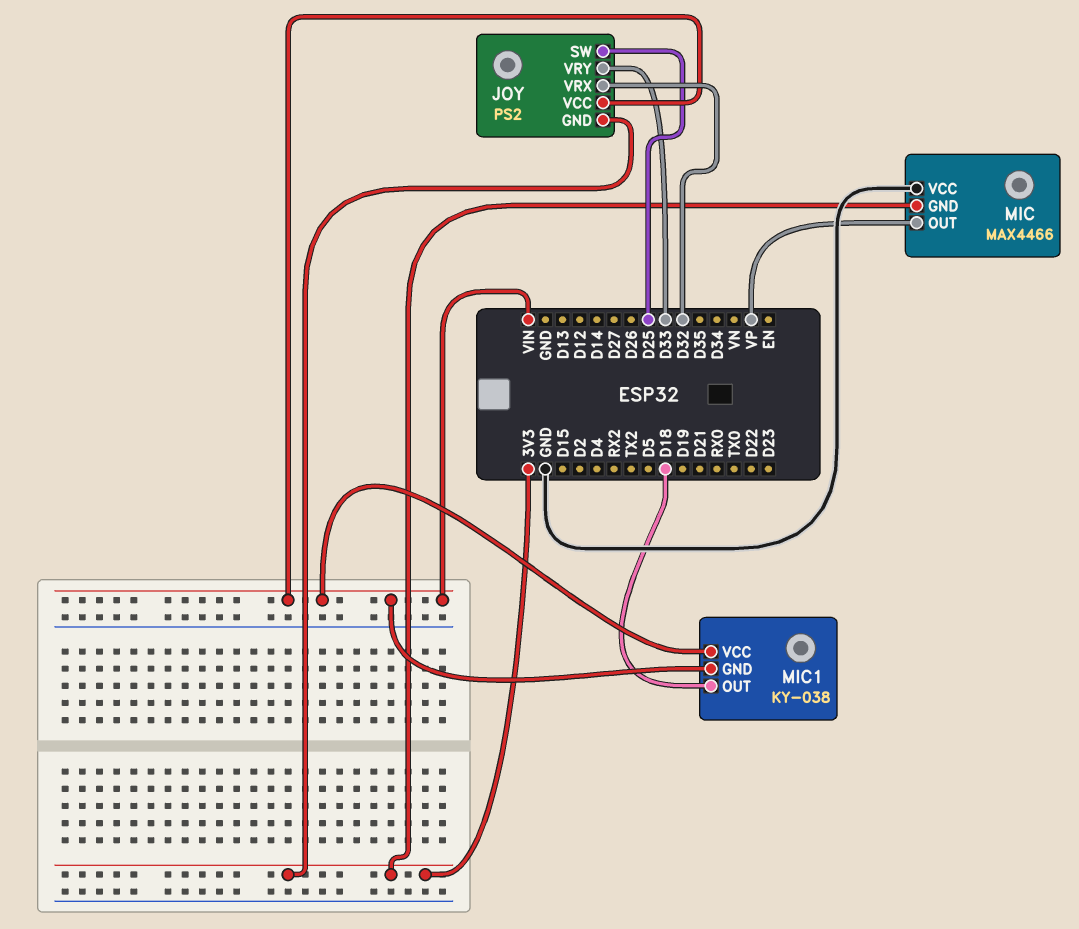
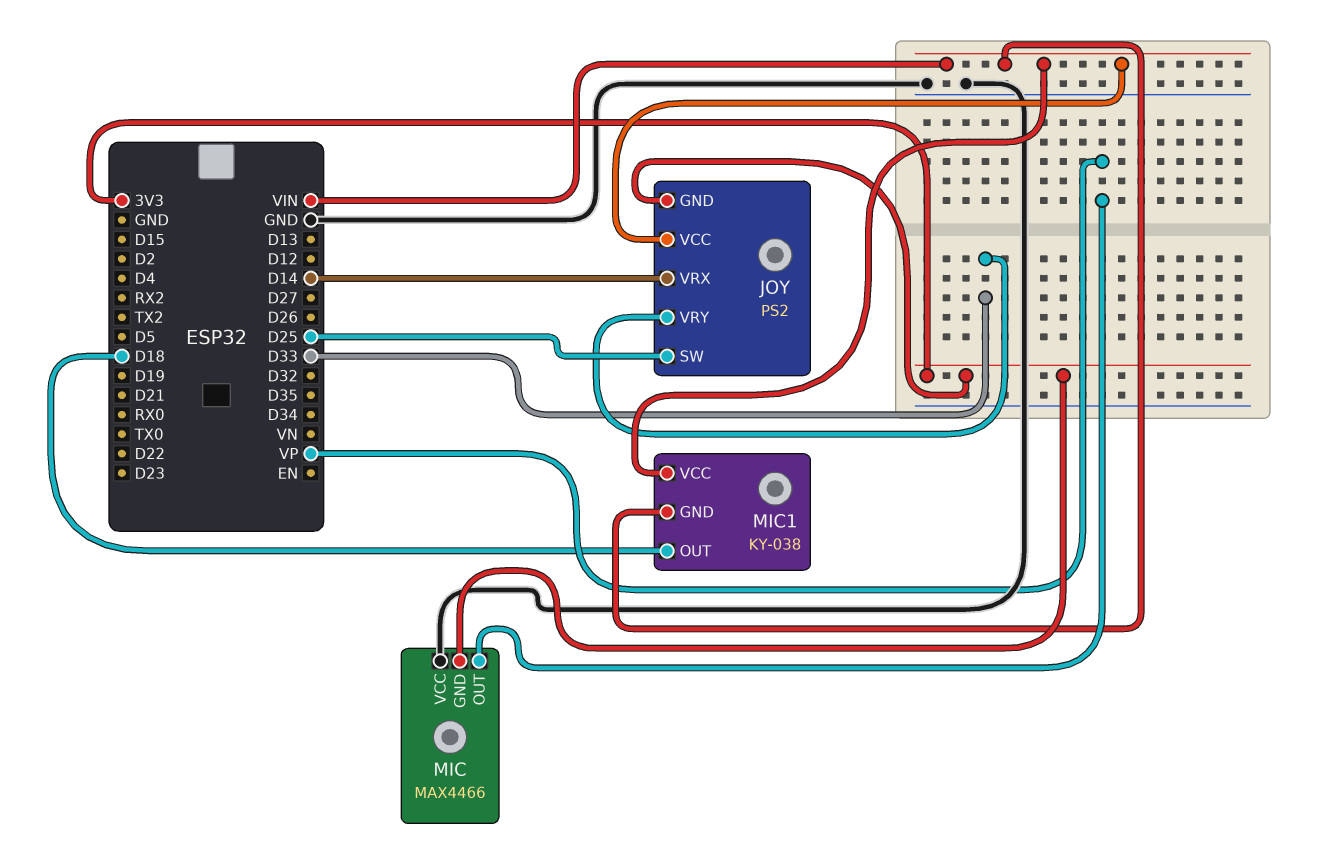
JOY pin VRX: D32 -> D14

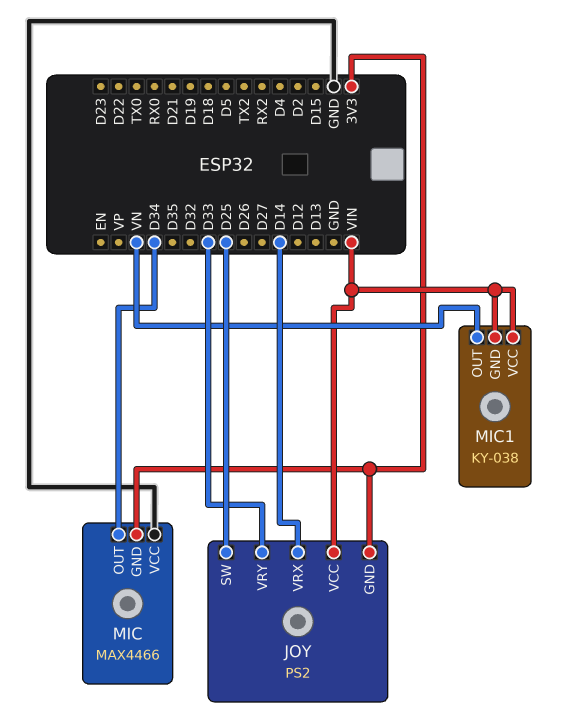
MIC pin OUT: VP -> D34
MIC1 pin OUT: D18 -> VN

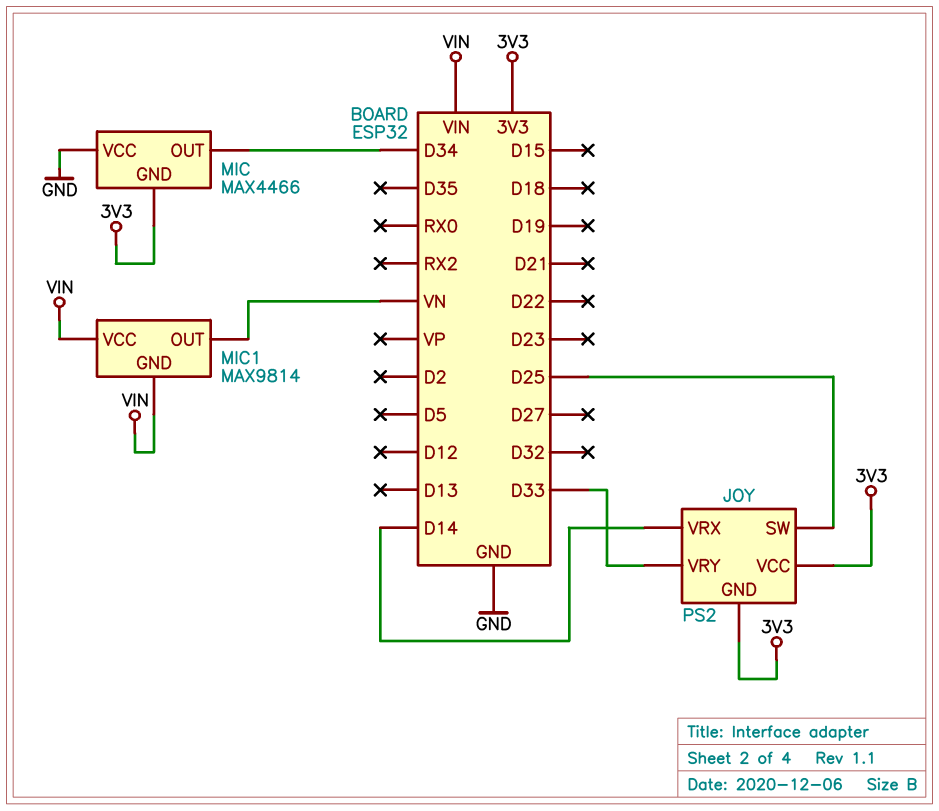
JOY pin VCC: VIN -> 3V3
MIC1: KY-038 -> MAX9814

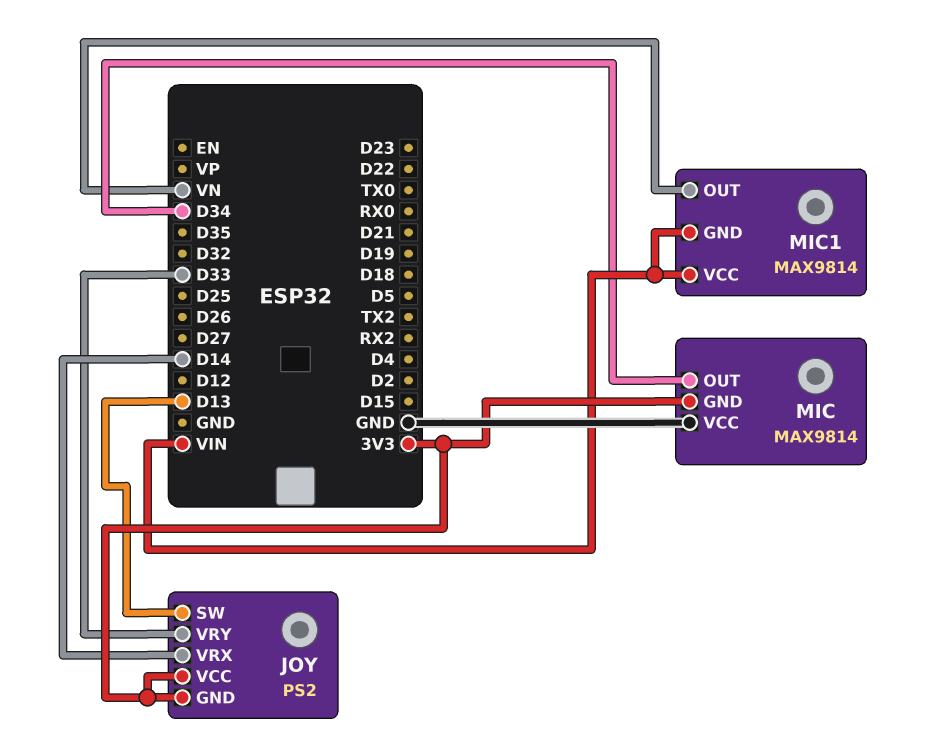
JOY pin SW: D25 -> D13
MIC: MAX4466 -> MAX9814

